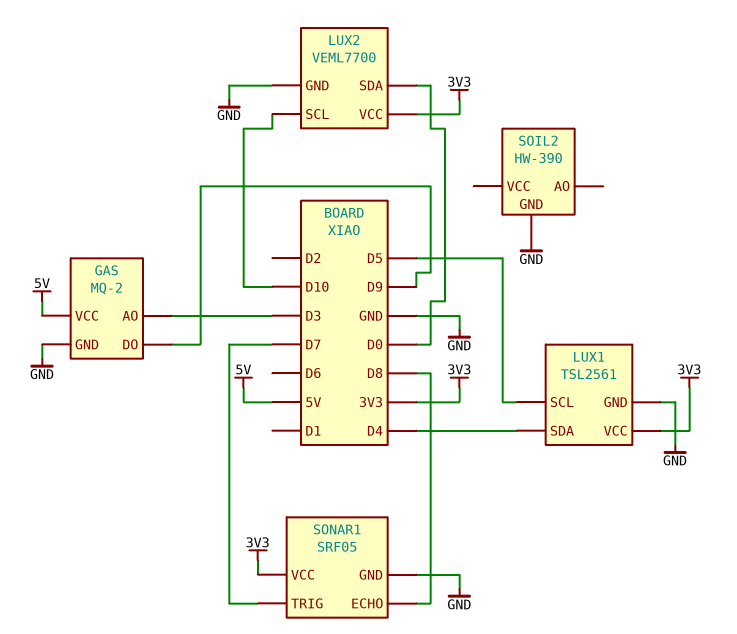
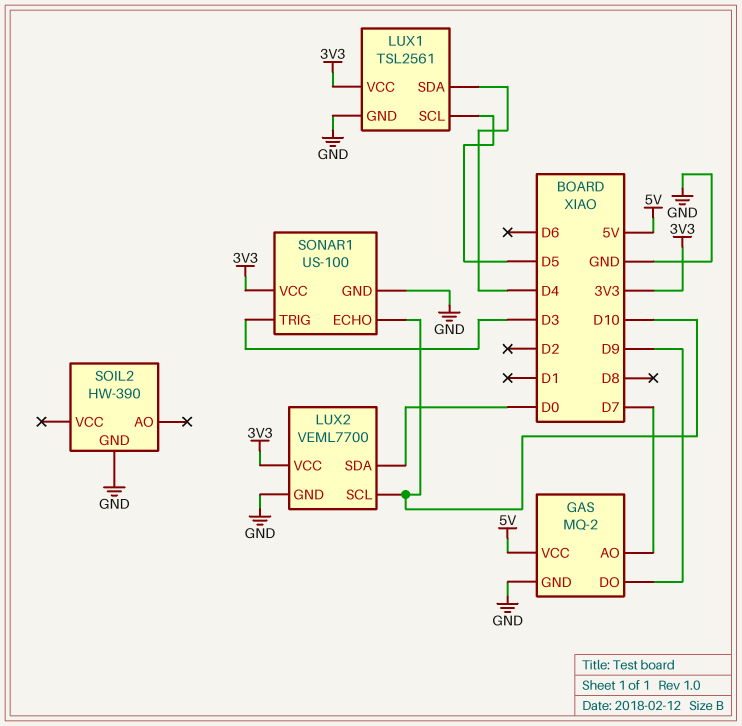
GAS pin AO: D3 -> D7
SONAR1: SRF05 -> US-100
SONAR1 pin ECHO: D8 -> D10
SONAR1 pin TRIG: D7 -> D3

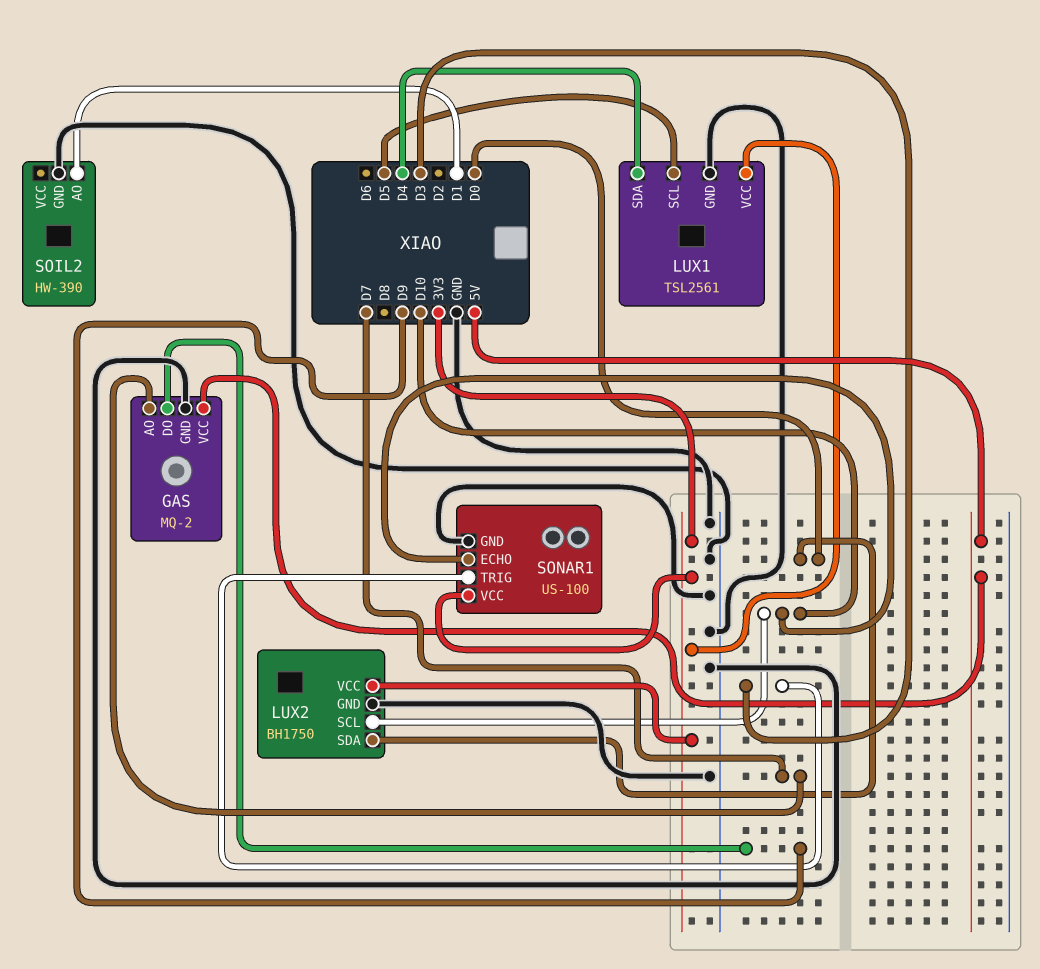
LUX2: VEML7700 -> BH1750
SOIL2 pin AO: none -> D1

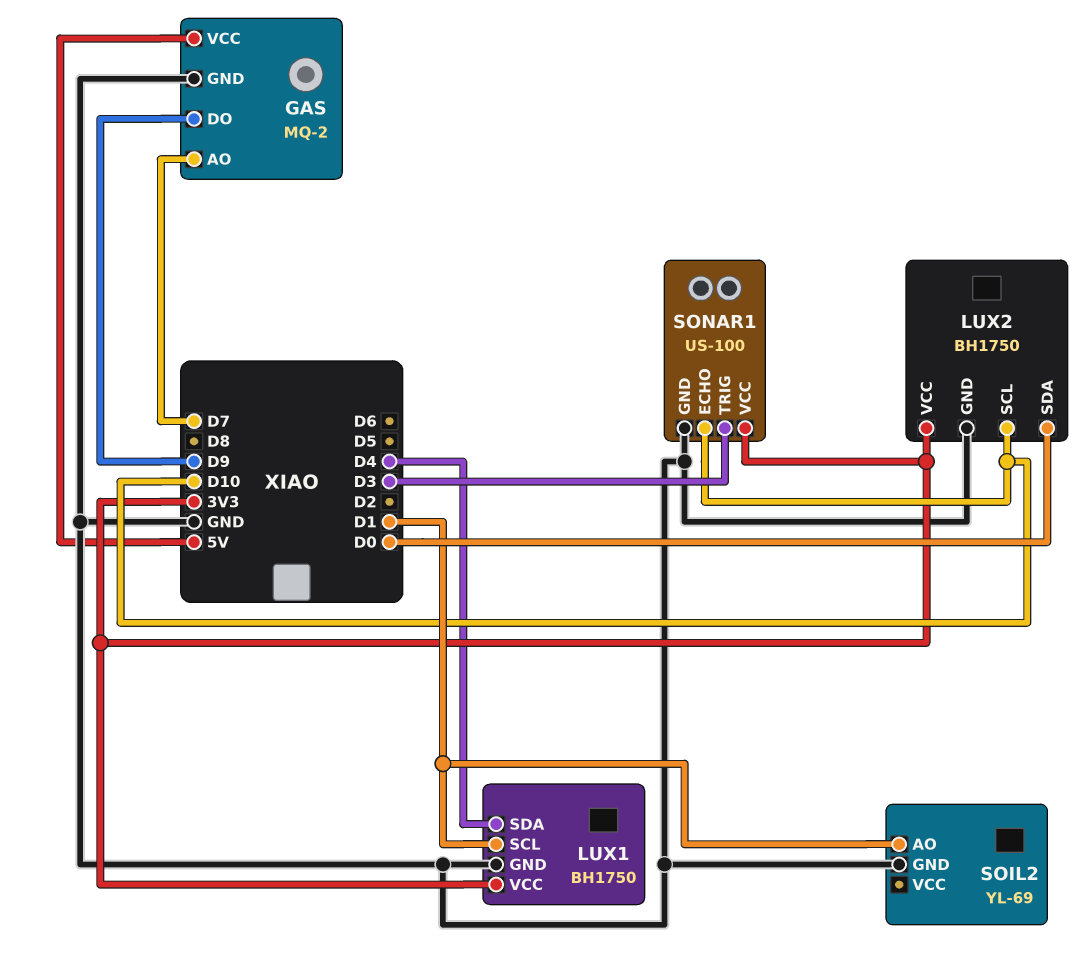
LUX1: TSL2561 -> BH1750
LUX1 pin SCL: D5 -> D1
SOIL2: HW-390 -> YL-69

